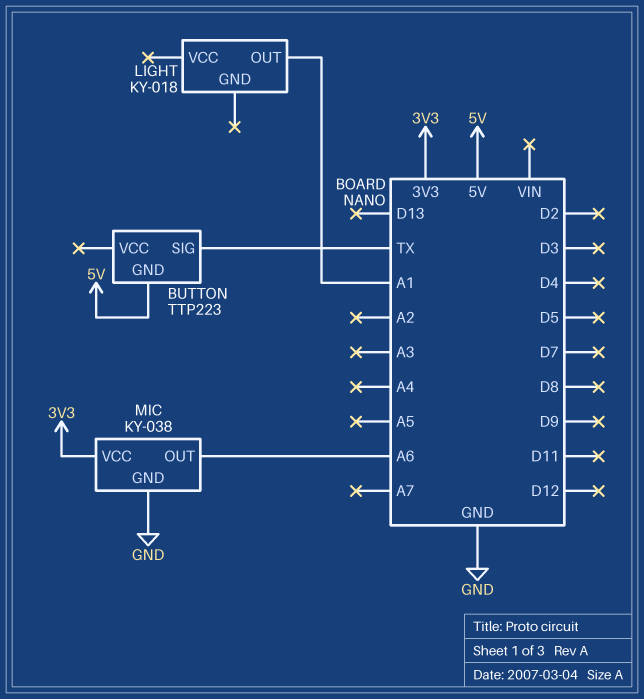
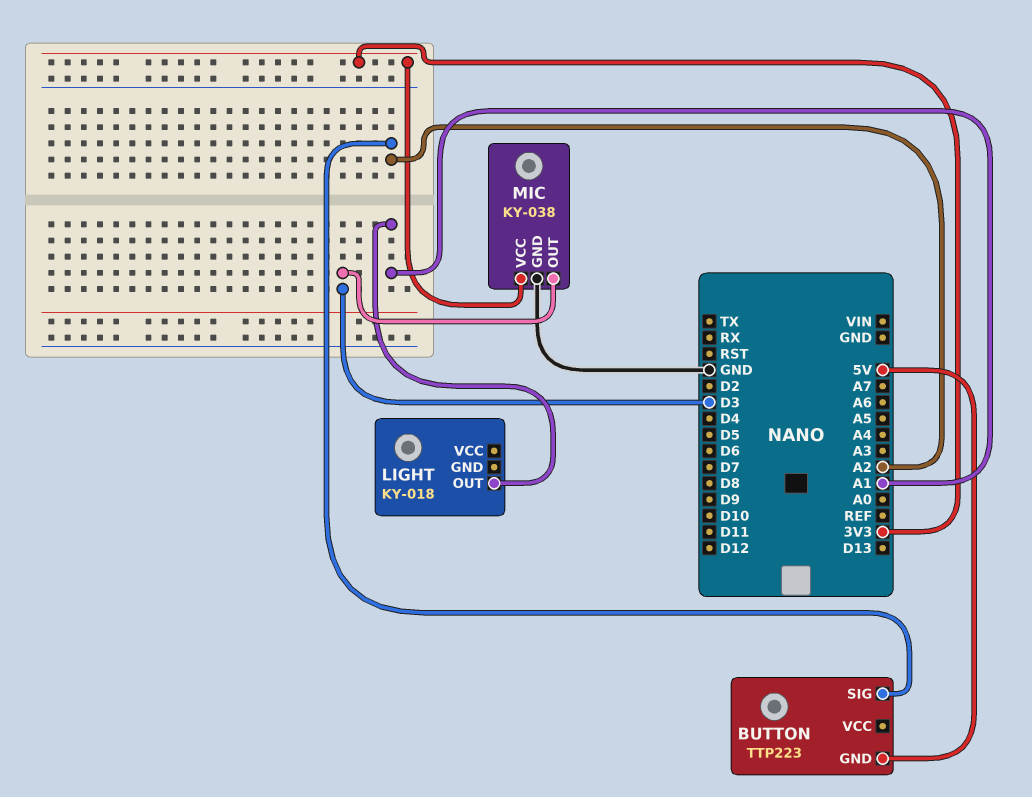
BUTTON pin SIG: TX -> A2
MIC pin OUT: A6 -> D3

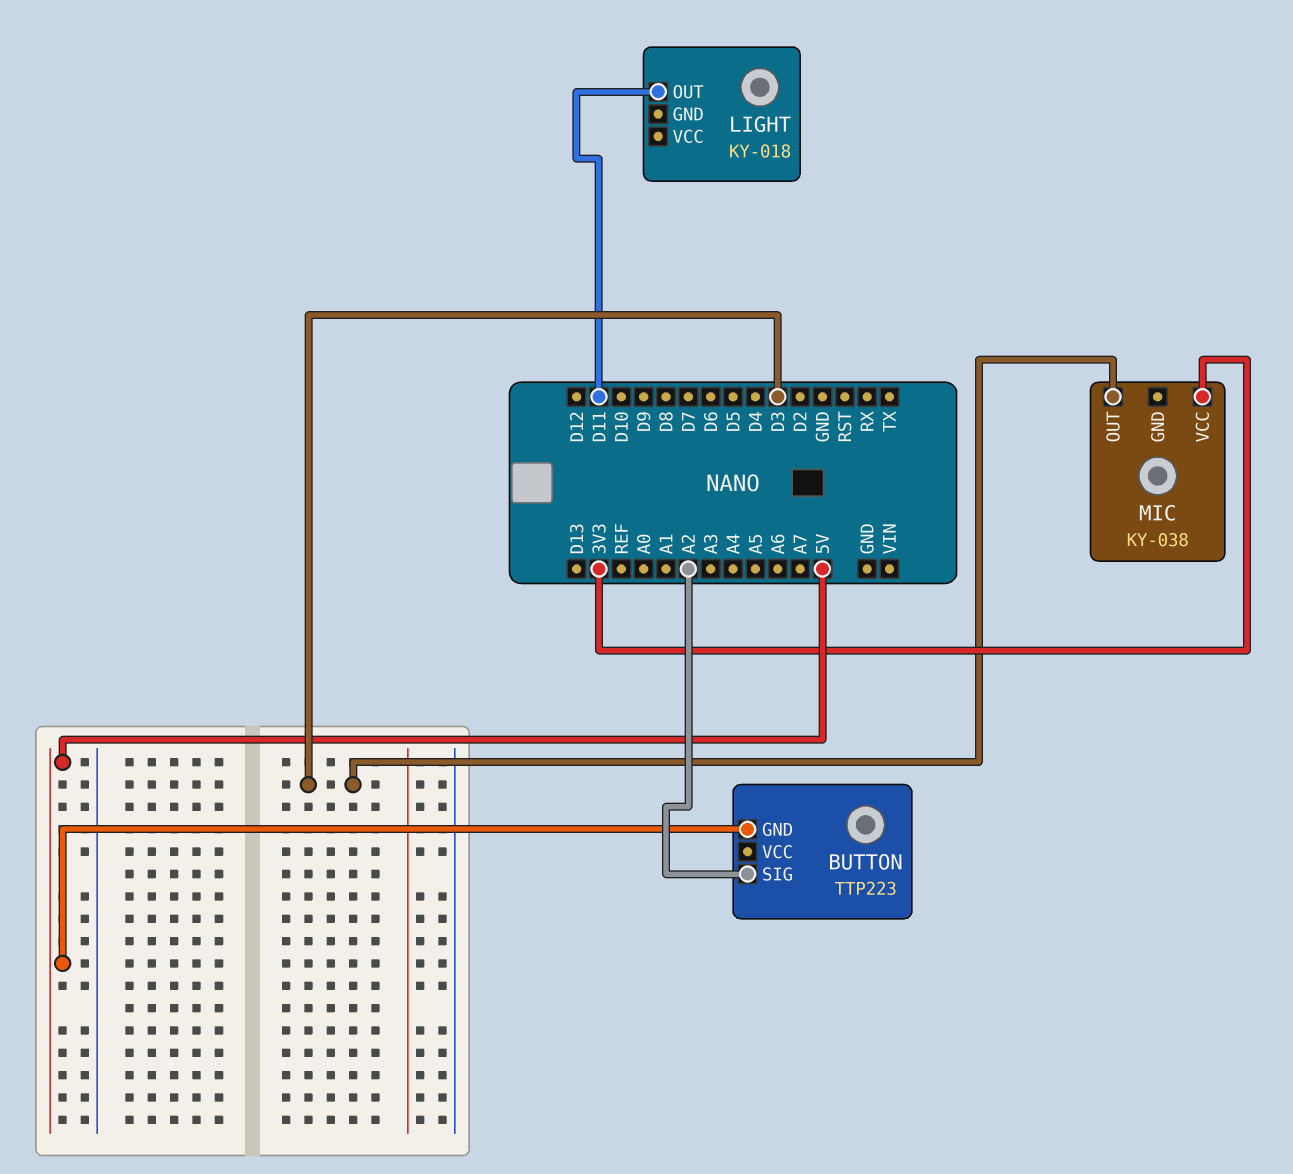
LIGHT pin OUT: A1 -> D11
MIC pin GND: GND -> none

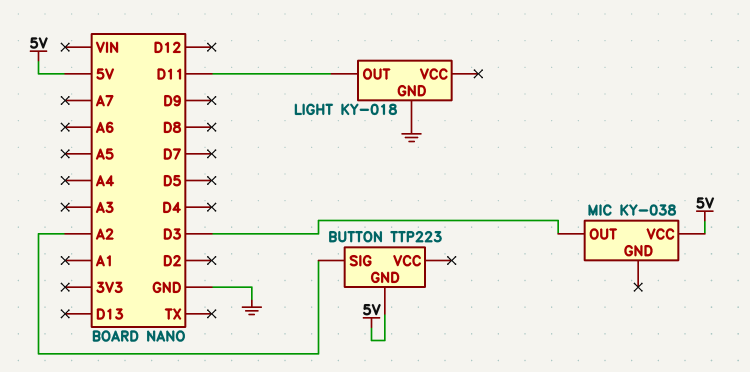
LIGHT pin GND: none -> GND
MIC pin VCC: 3V3 -> 5V

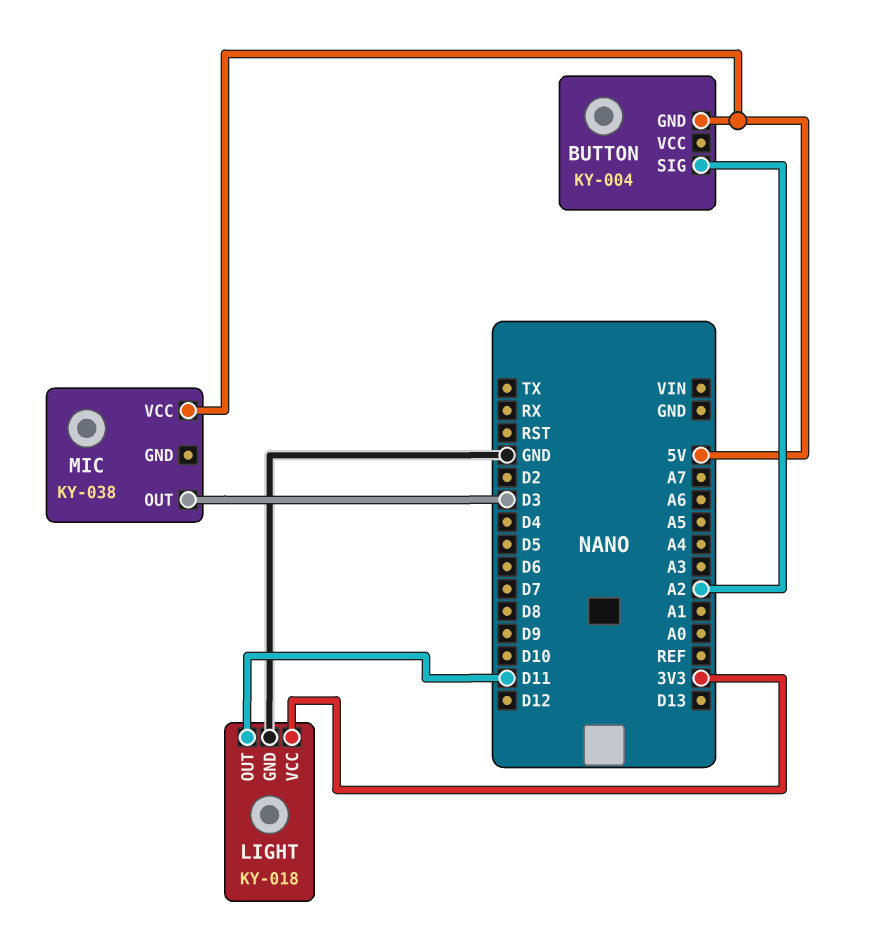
BUTTON: TTP223 -> KY-004
LIGHT pin VCC: none -> 3V3

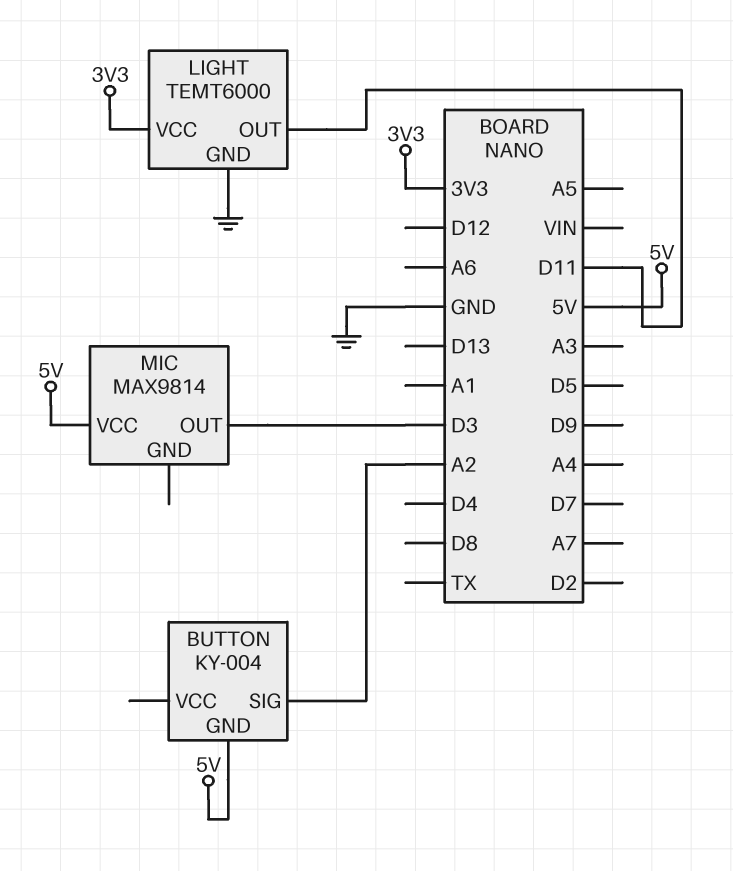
LIGHT: KY-018 -> TEMT6000
MIC: KY-038 -> MAX9814

